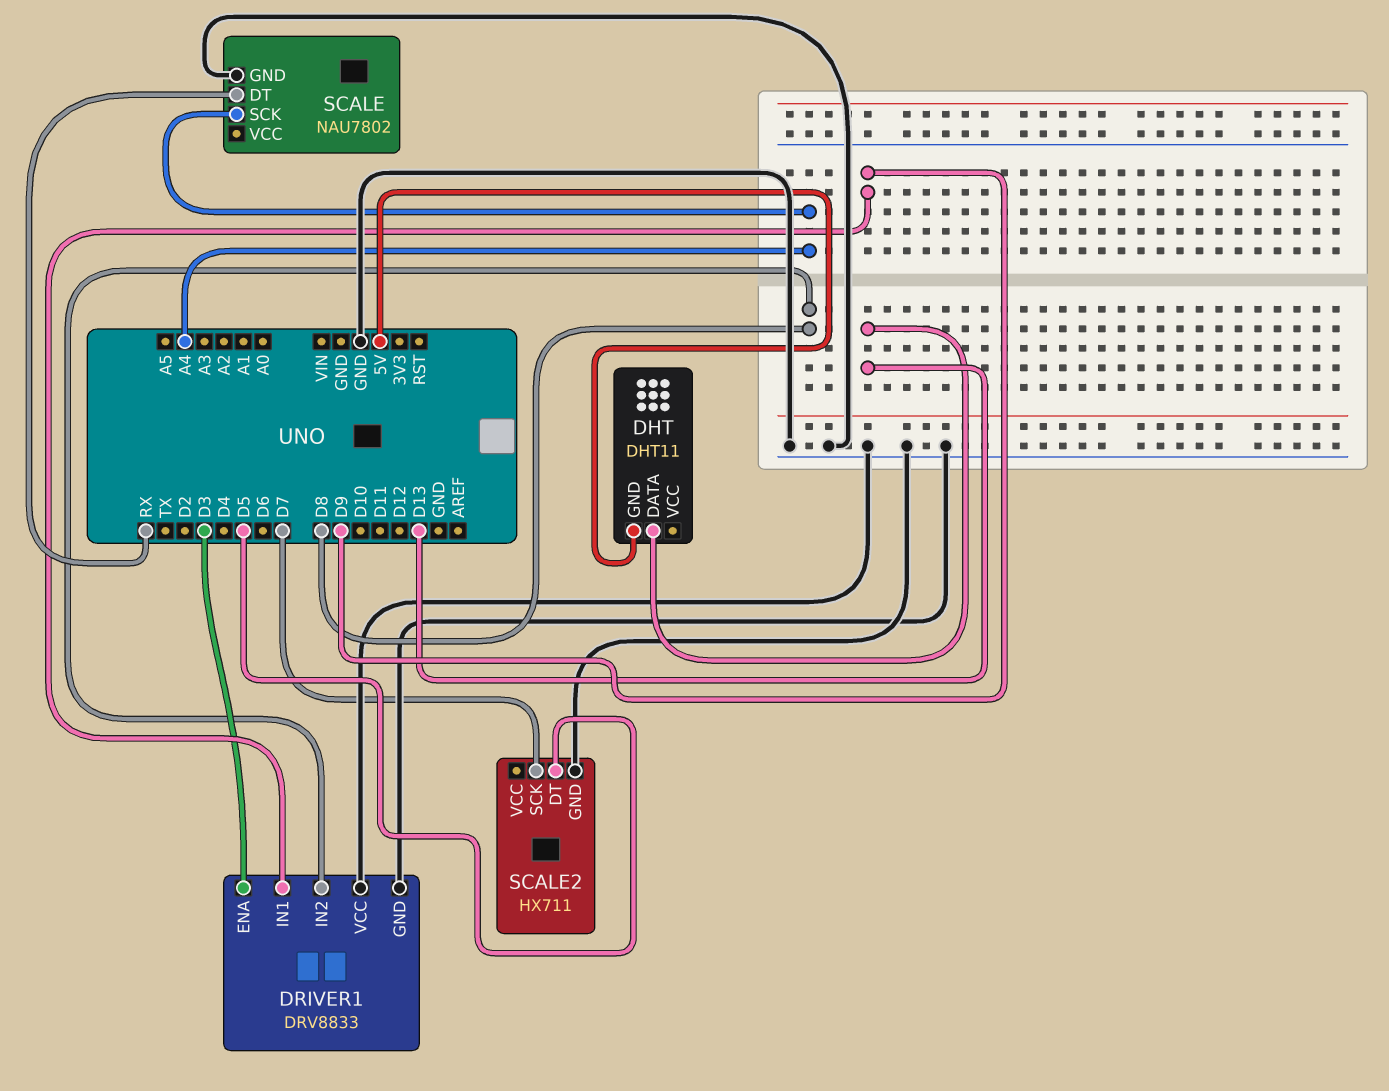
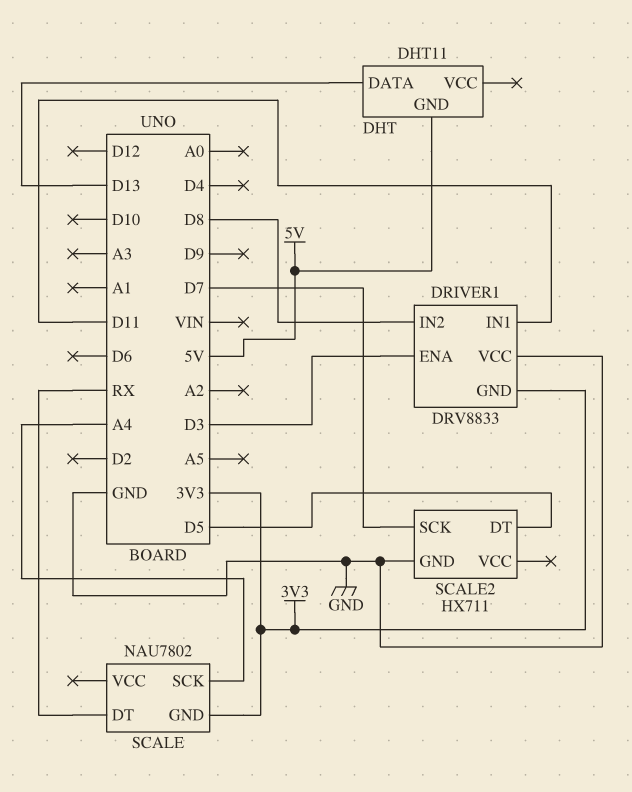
DRIVER1 pin GND: GND -> 3V3
DRIVER1 pin IN1: D9 -> D11
SCALE pin GND: GND -> 3V3

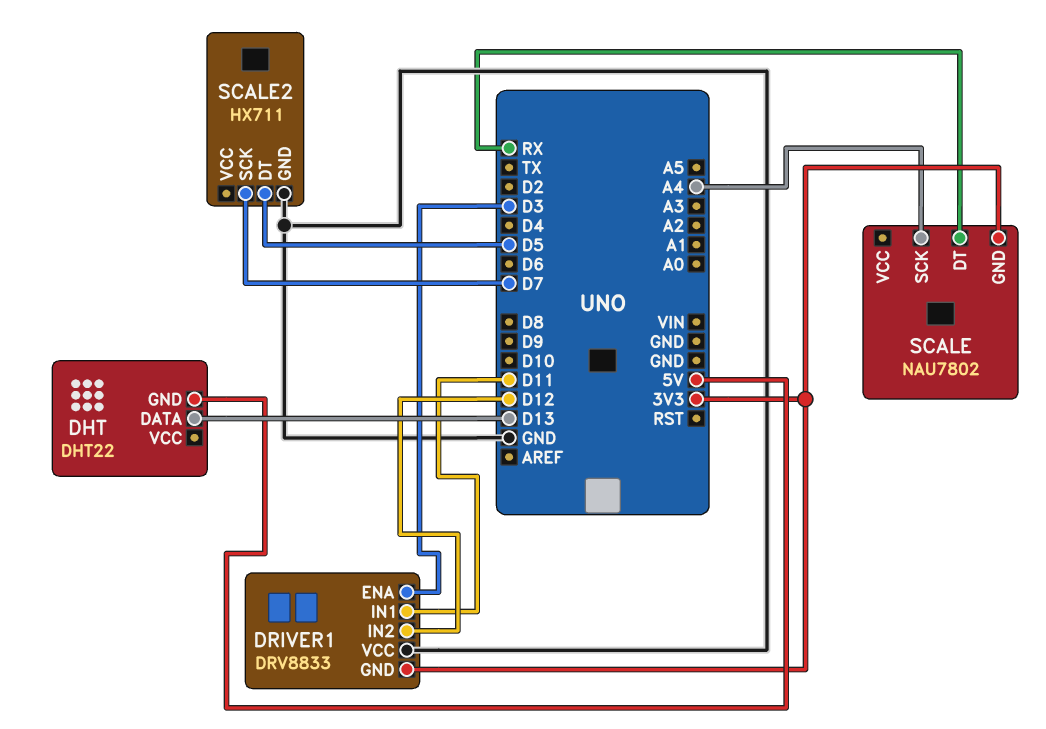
DHT: DHT11 -> DHT22
DRIVER1 pin IN2: D8 -> D12

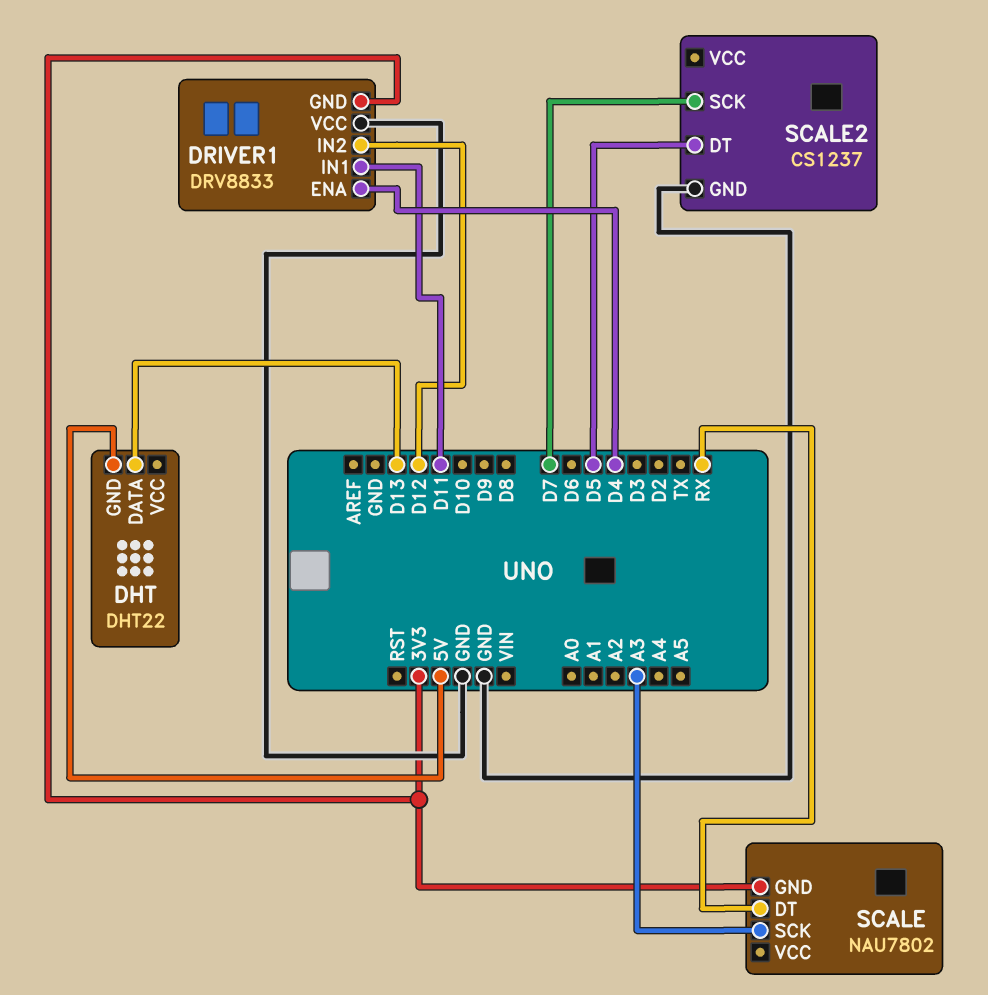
DRIVER1 pin ENA: D3 -> D4
SCALE pin SCK: A4 -> A3
SCALE2: HX711 -> CS1237

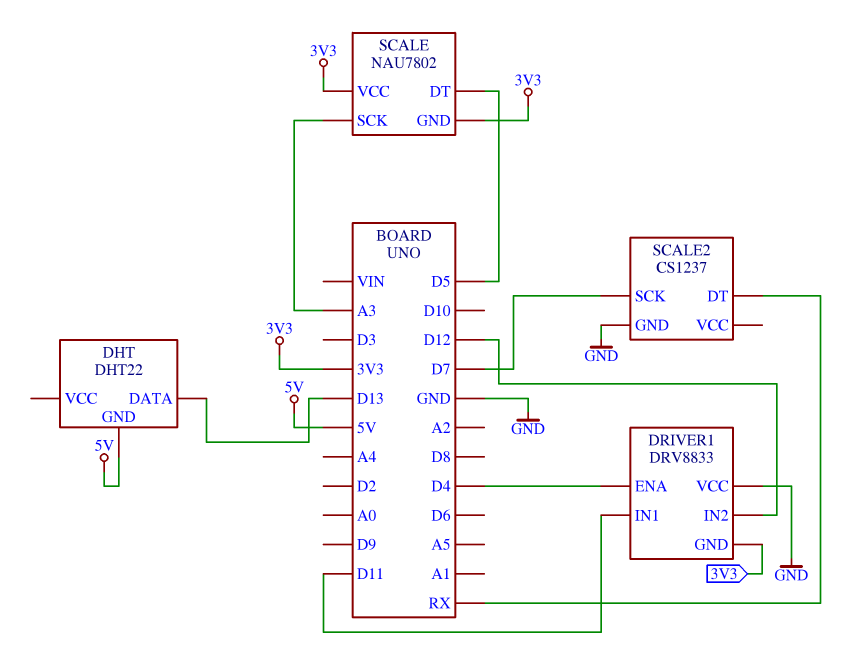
SCALE pin DT: RX -> D5
SCALE pin VCC: none -> 3V3
SCALE2 pin DT: D5 -> RX

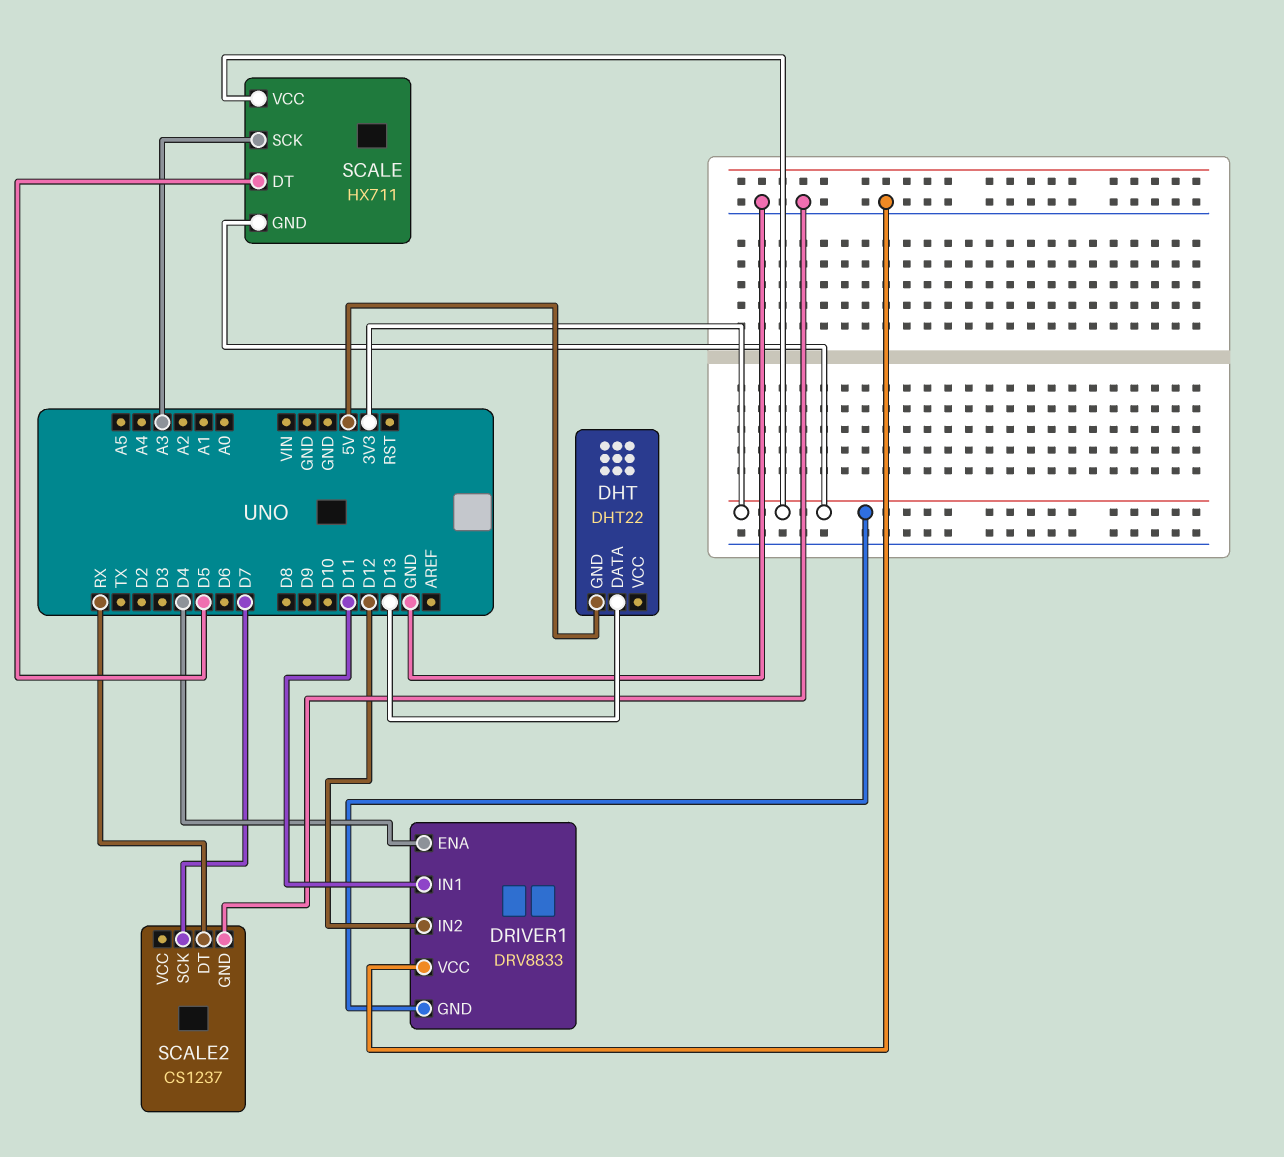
SCALE: NAU7802 -> HX711

